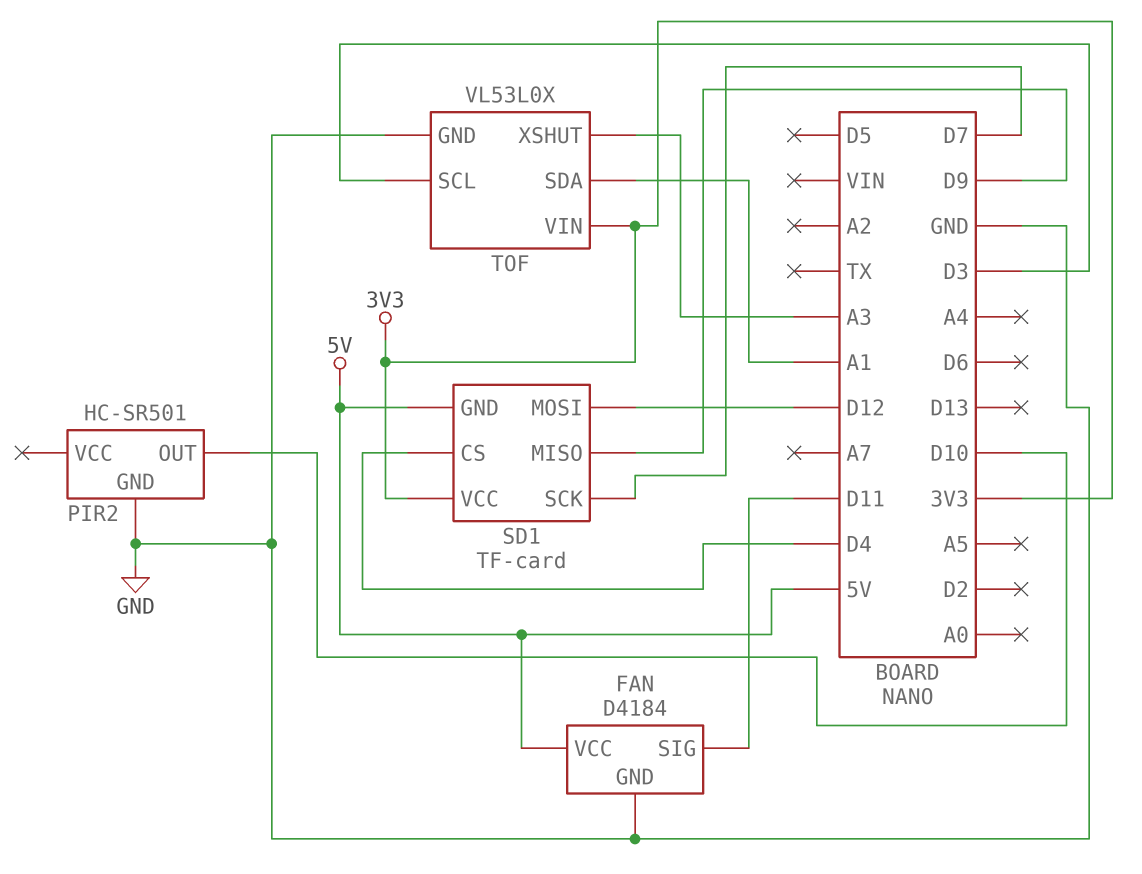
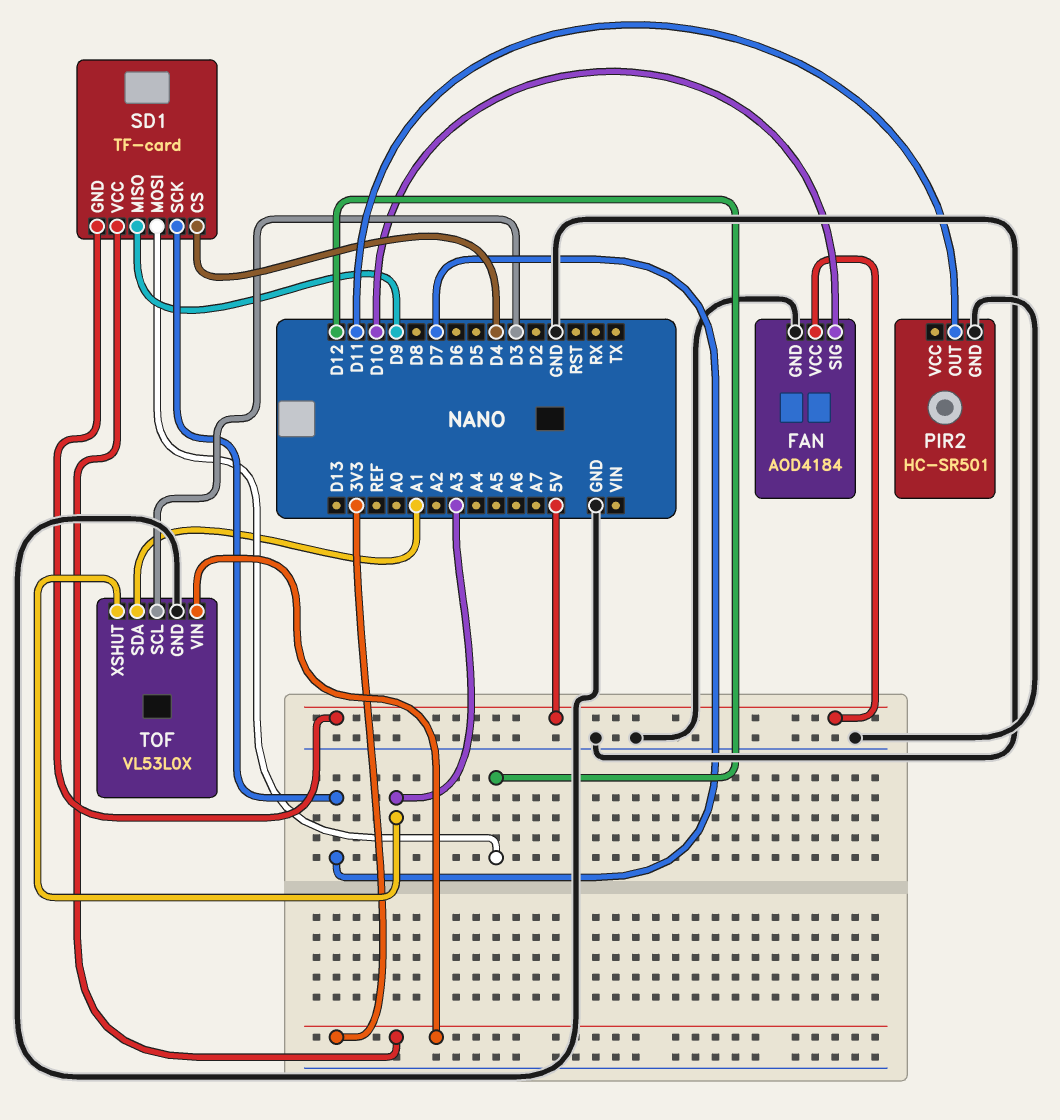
FAN: D4184 -> AOD4184
FAN pin SIG: D11 -> D10
PIR2 pin OUT: D10 -> D11

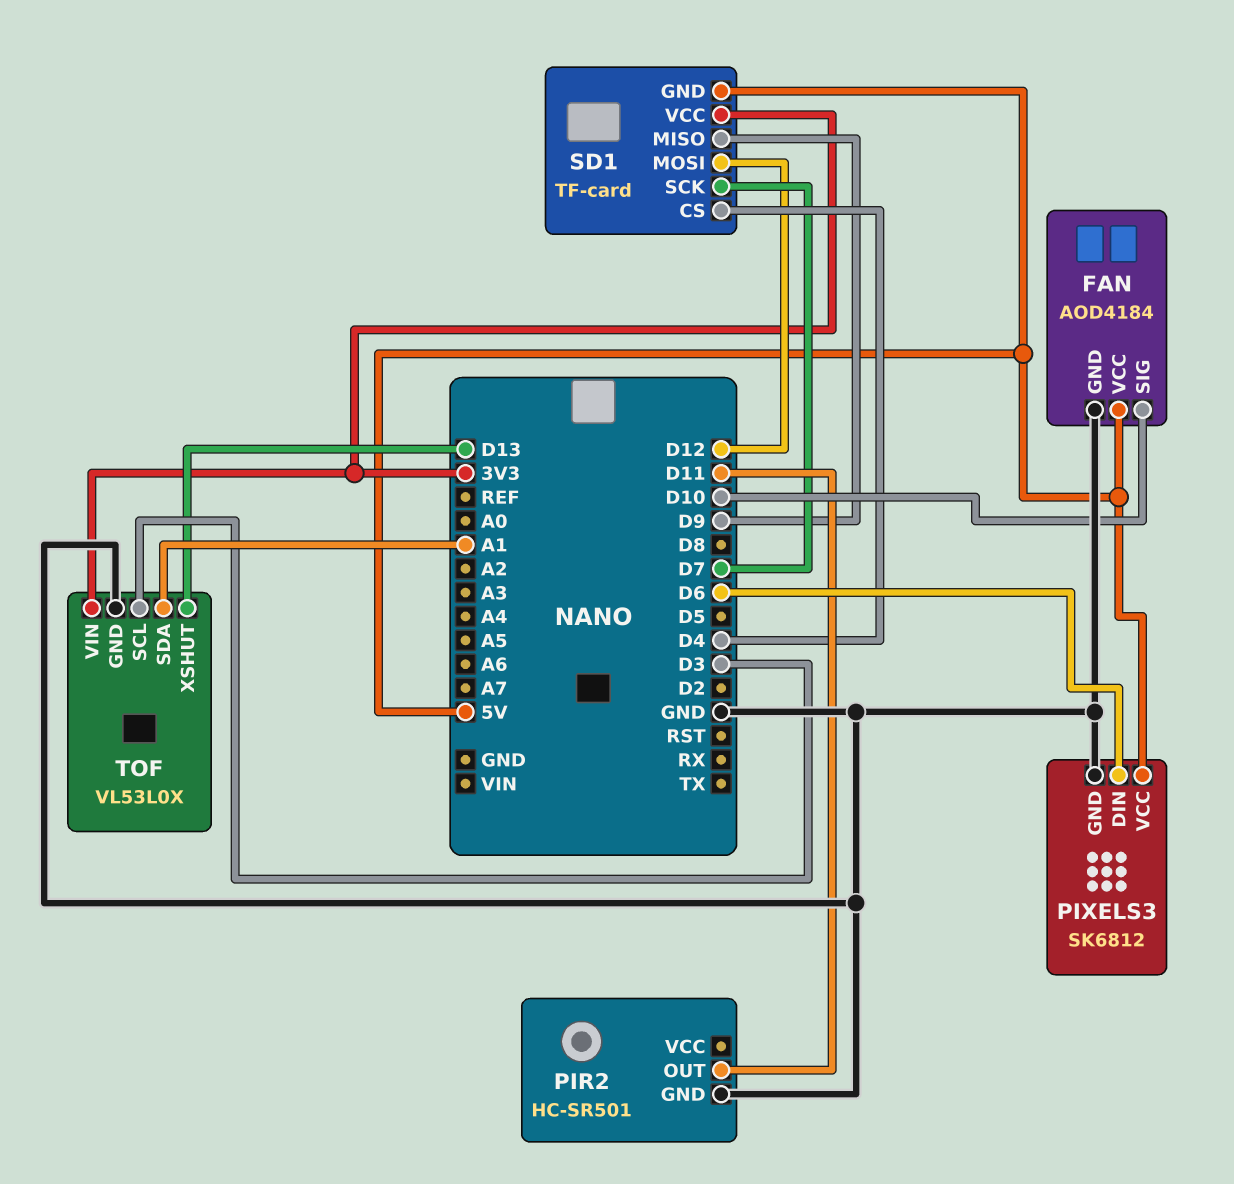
PIXELS3: none -> SK6812
PIXELS3 pin DIN: none -> D6
PIXELS3 pin GND: none -> GND
PIXELS3 pin VCC: none -> 5V
TOF pin XSHUT: A3 -> D13

